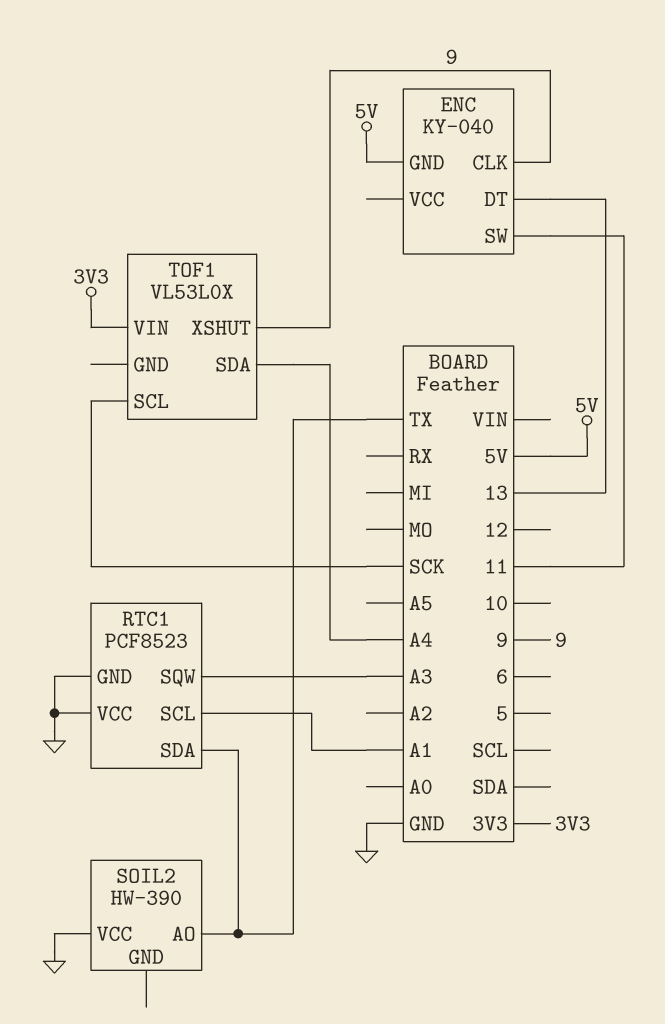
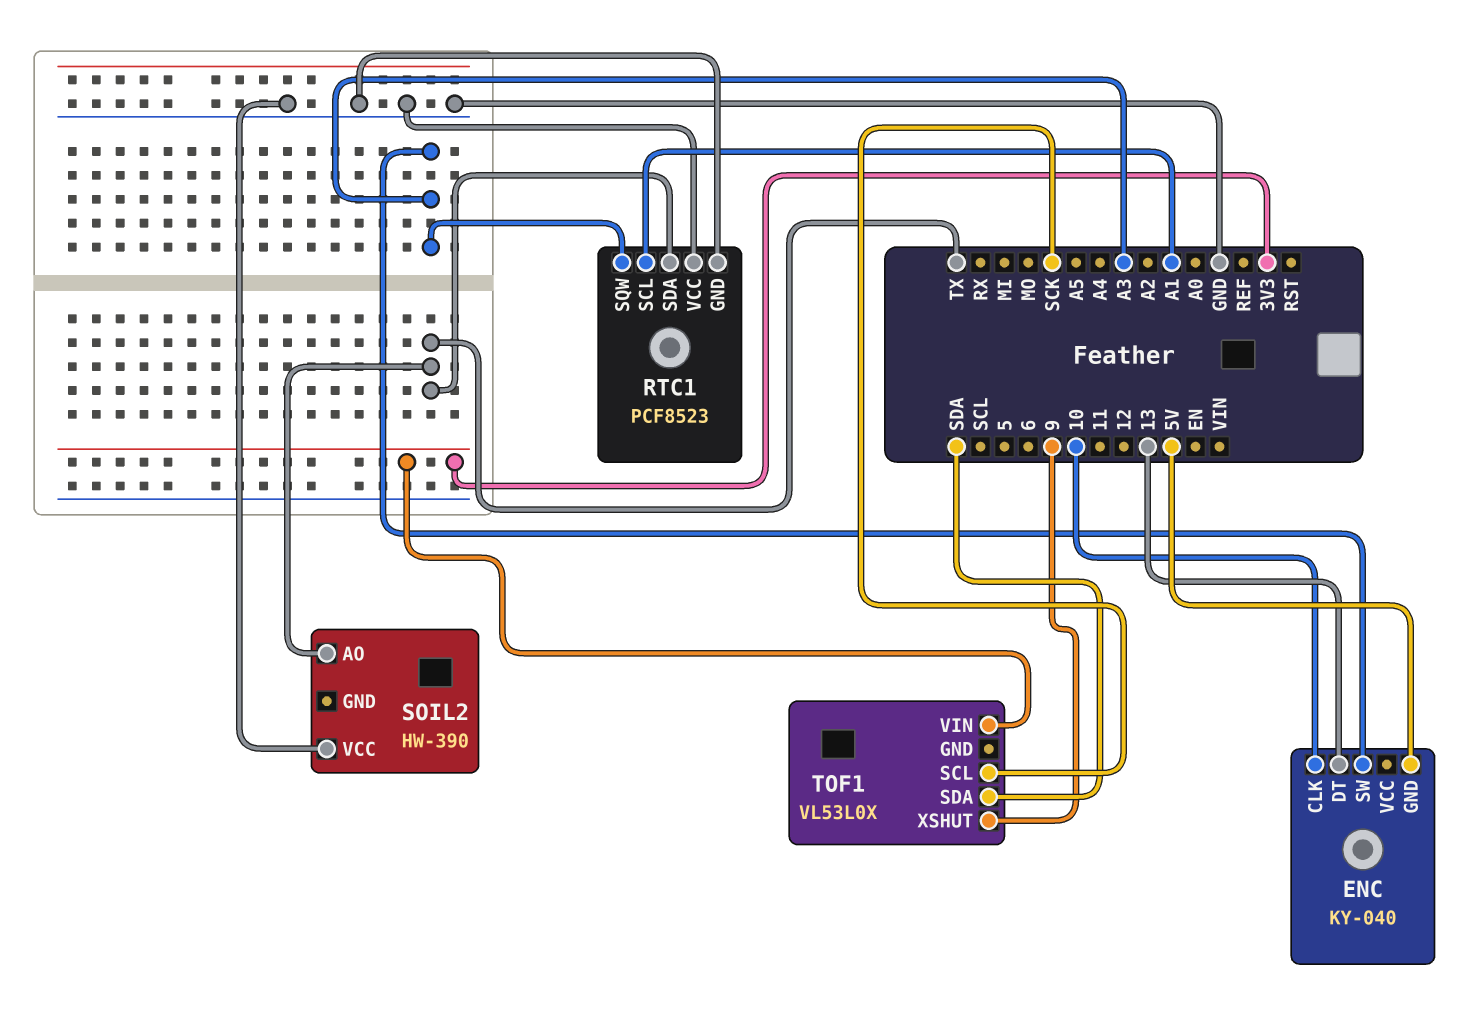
ENC pin CLK: 9 -> 10
ENC pin SW: 11 -> A3
TOF1 pin SDA: A4 -> SDA

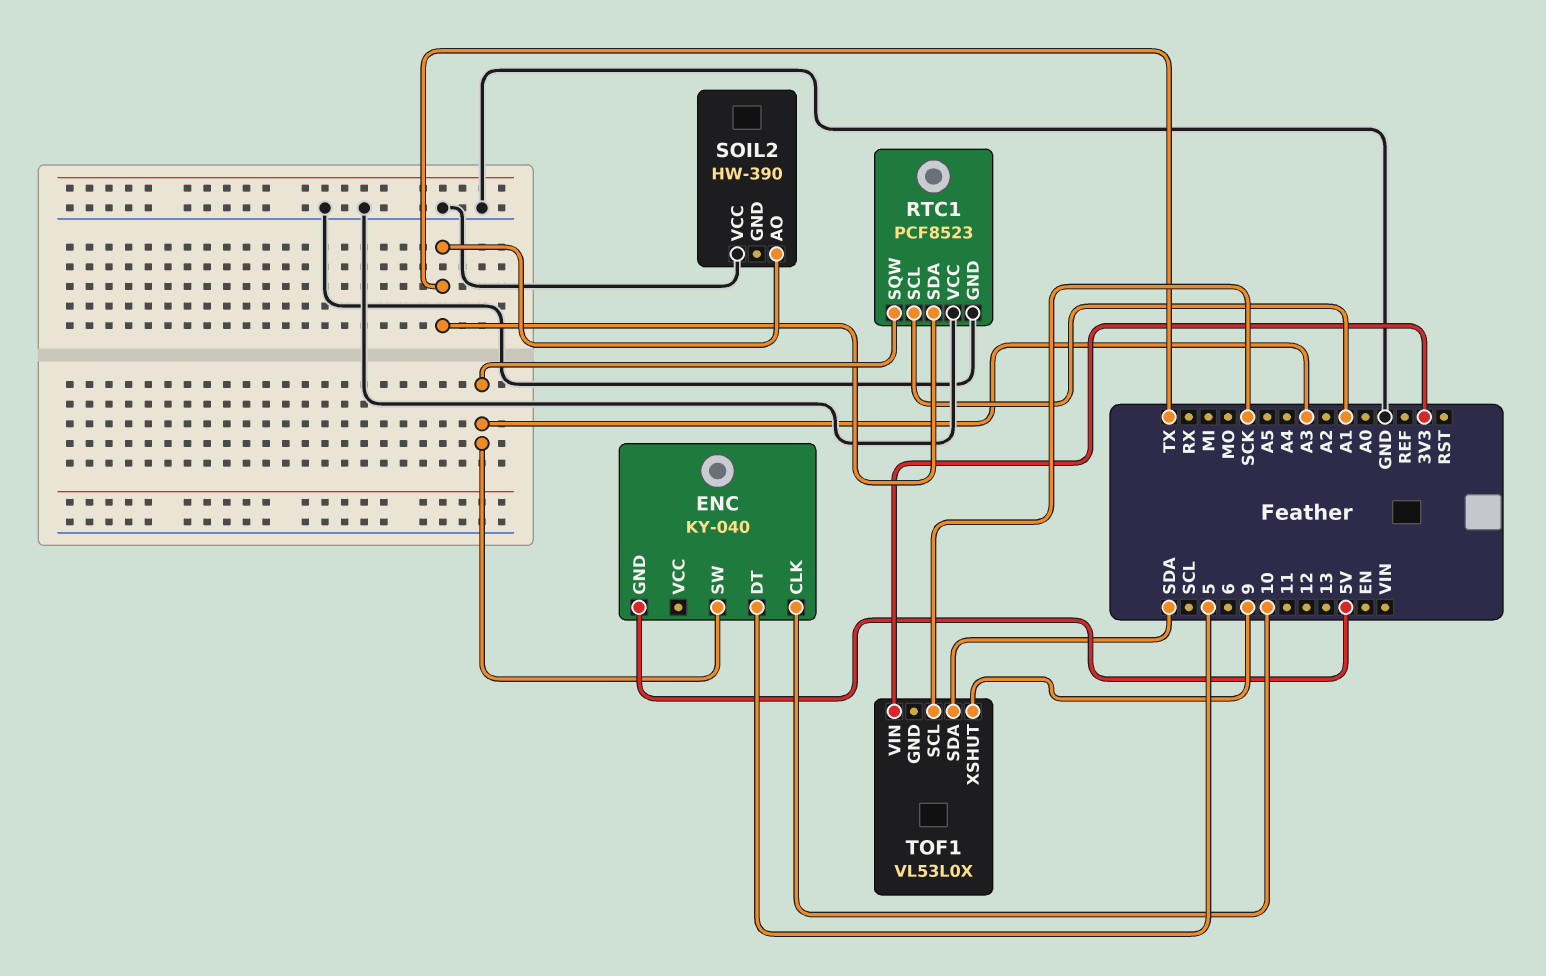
ENC pin DT: 13 -> 5

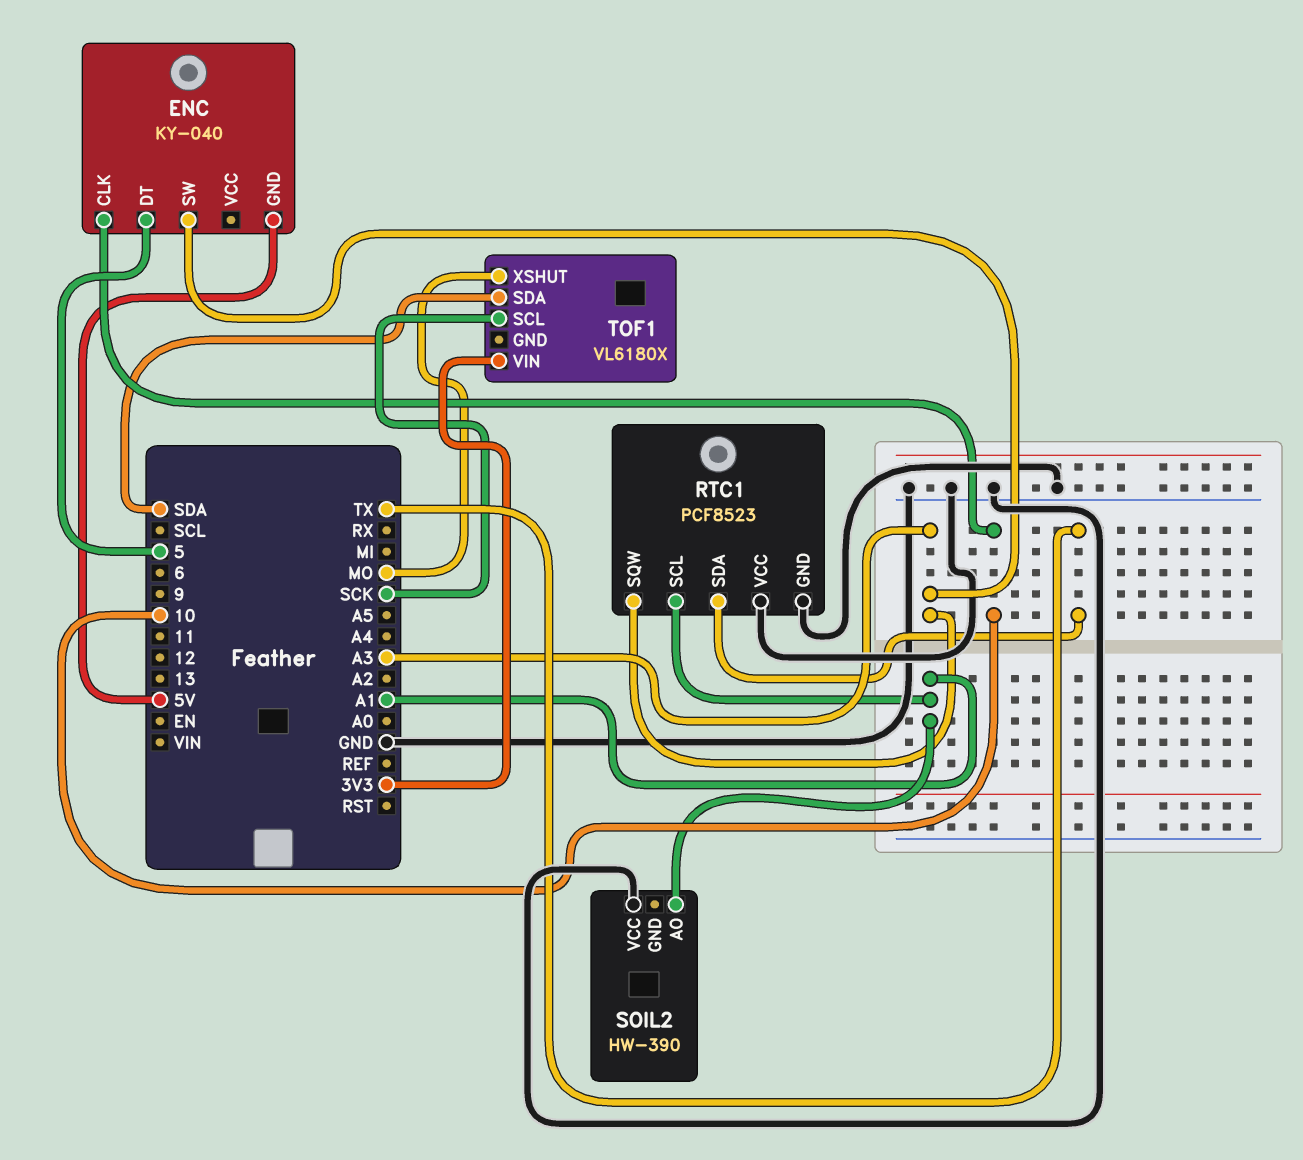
SOIL2 pin AO: TX -> A1
TOF1: VL53L0X -> VL6180X
TOF1 pin XSHUT: 9 -> MO

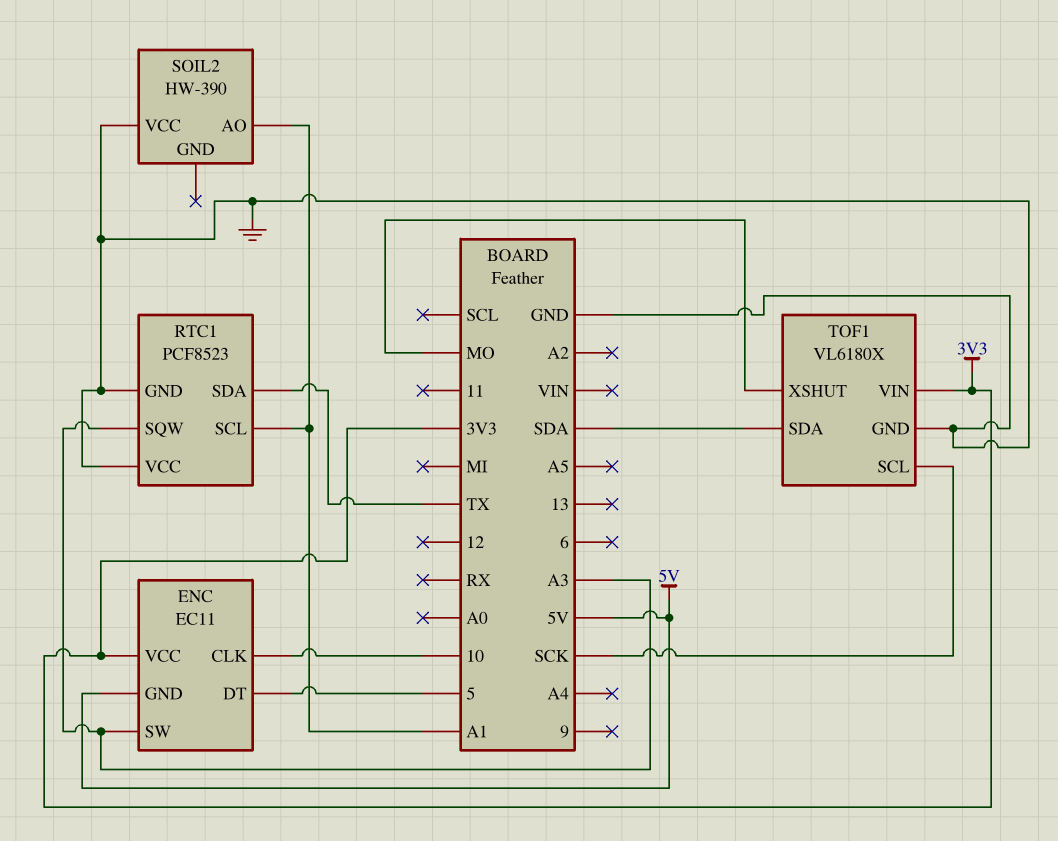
ENC: KY-040 -> EC11
ENC pin VCC: none -> 3V3
TOF1 pin GND: none -> GND

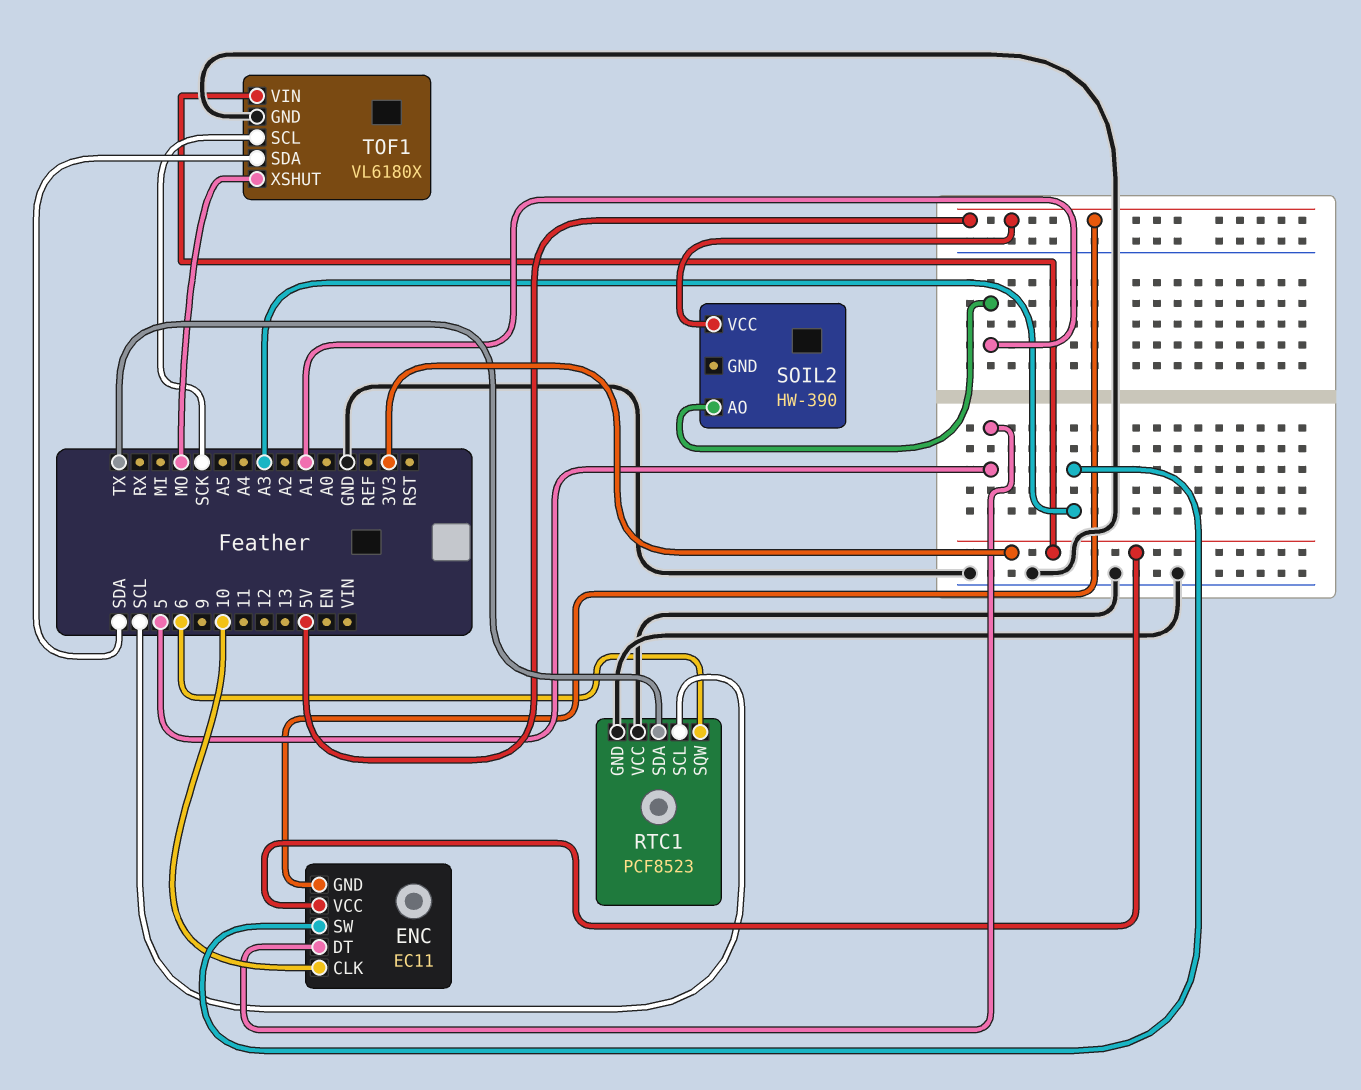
RTC1 pin SCL: A1 -> SCL
RTC1 pin SQW: A3 -> 6
SOIL2 pin VCC: GND -> 5V

